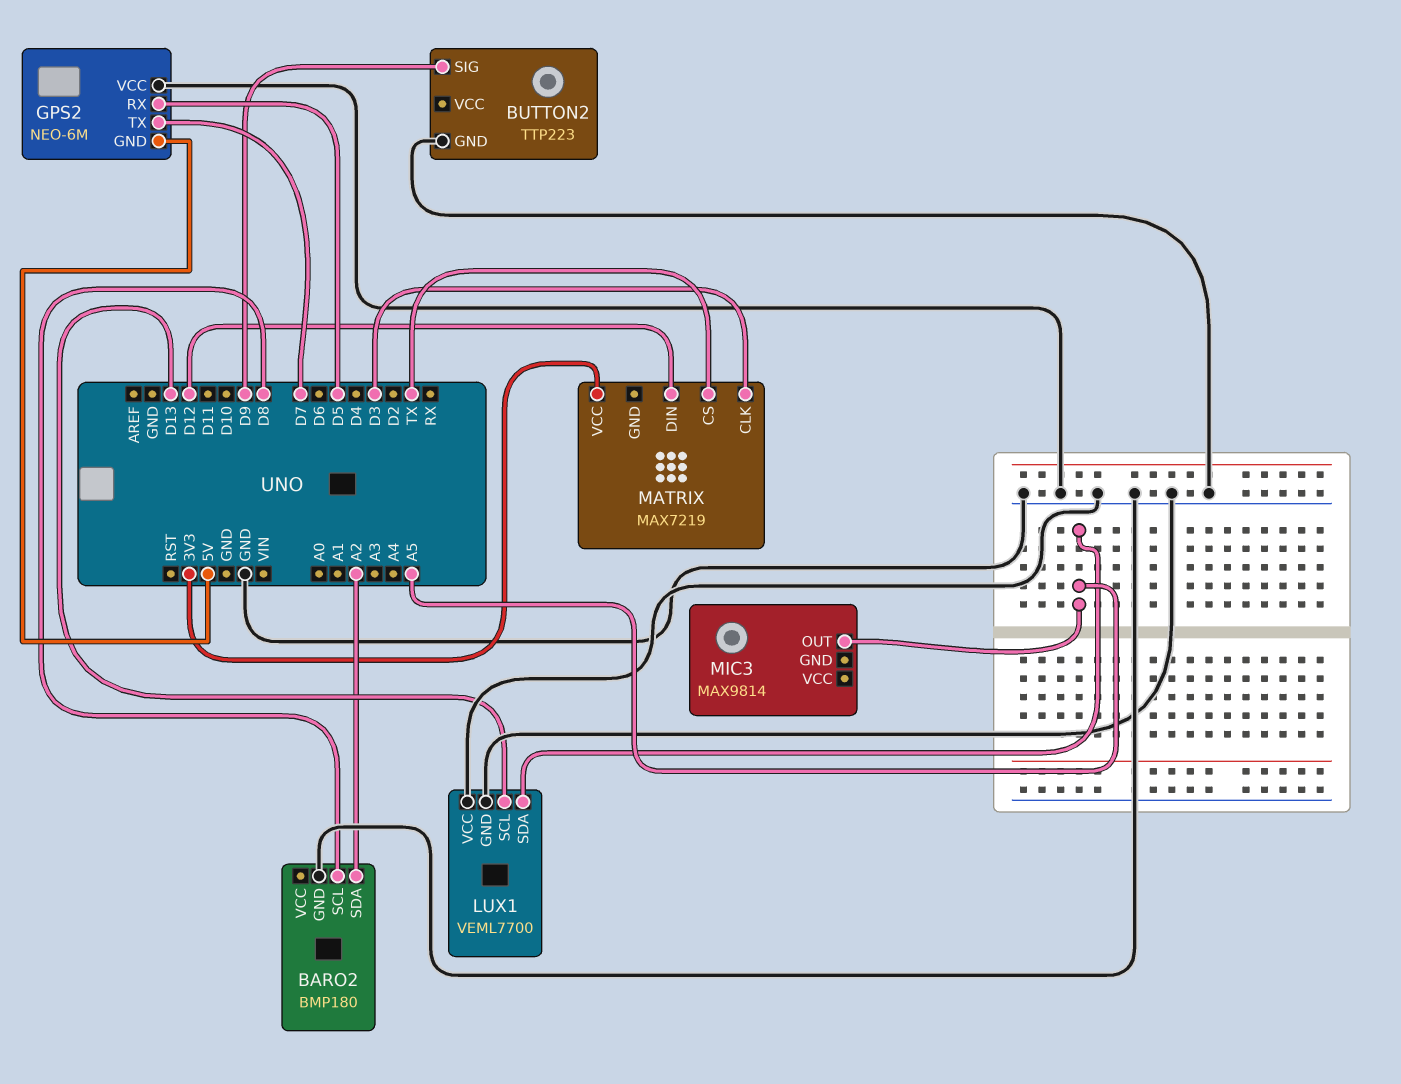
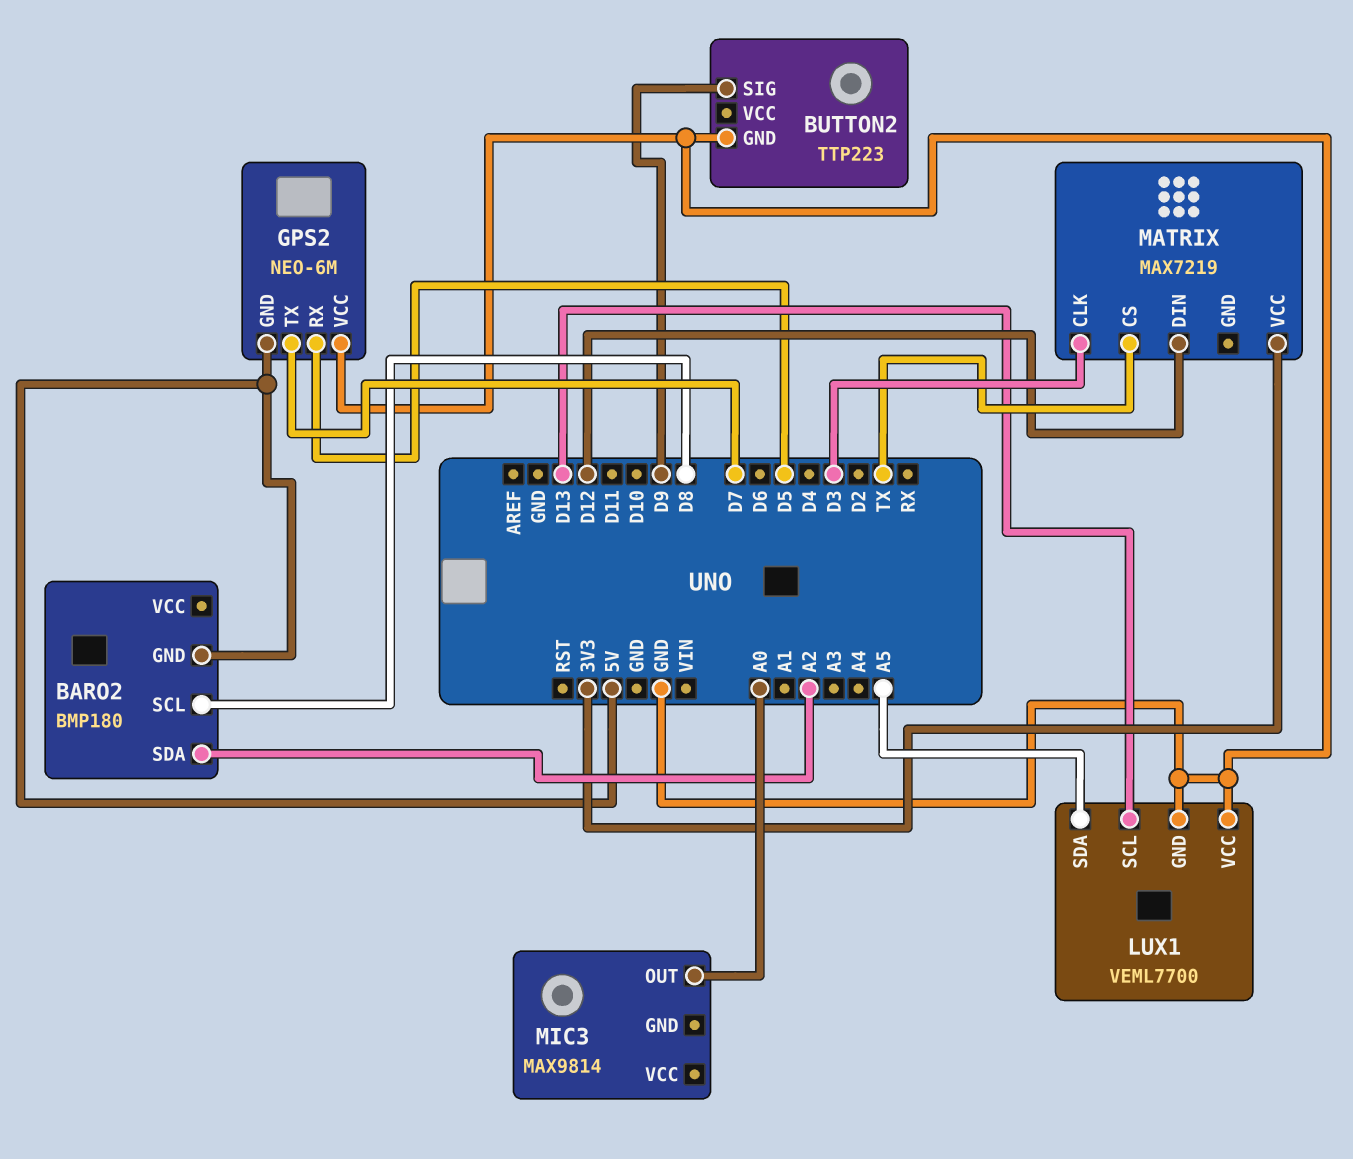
BARO2 pin GND: GND -> 5V
MIC3 pin OUT: A5 -> A0

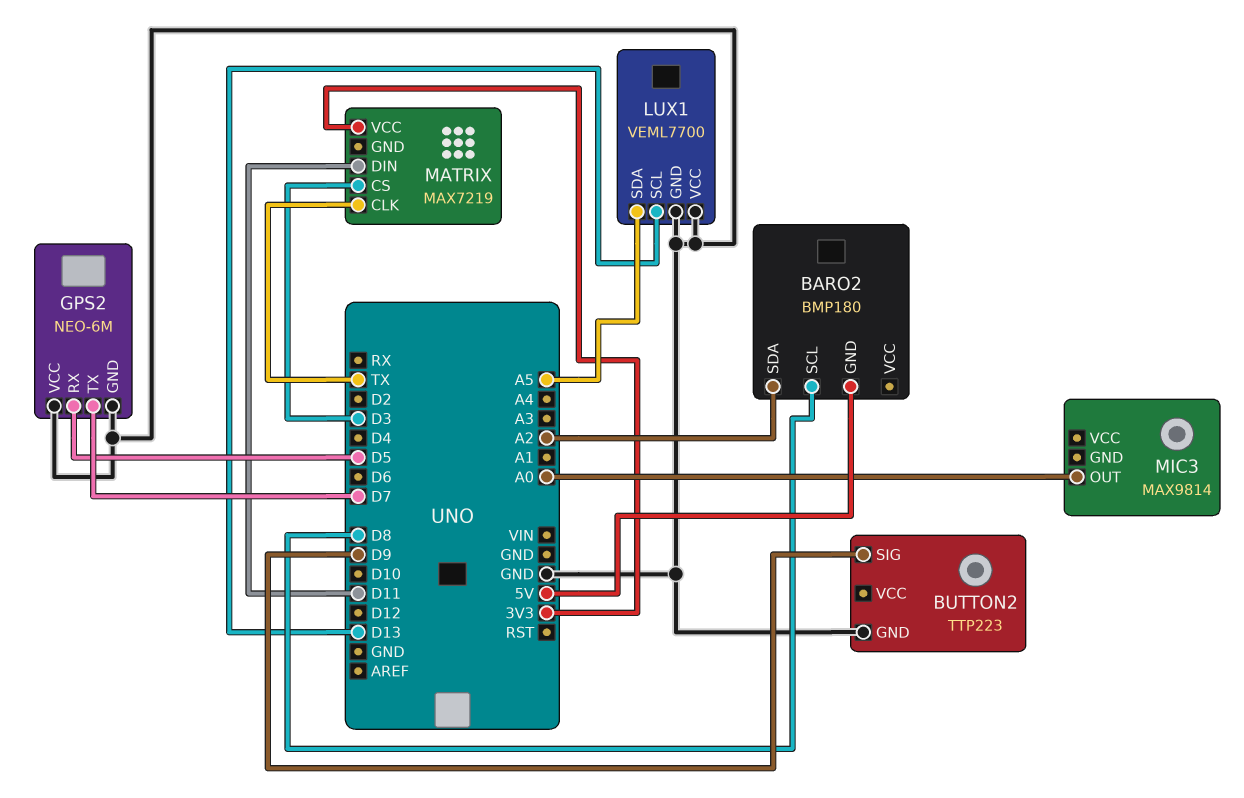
GPS2 pin GND: 5V -> GND
MATRIX pin CLK: D3 -> TX
MATRIX pin CS: TX -> D3
MATRIX pin DIN: D12 -> D11

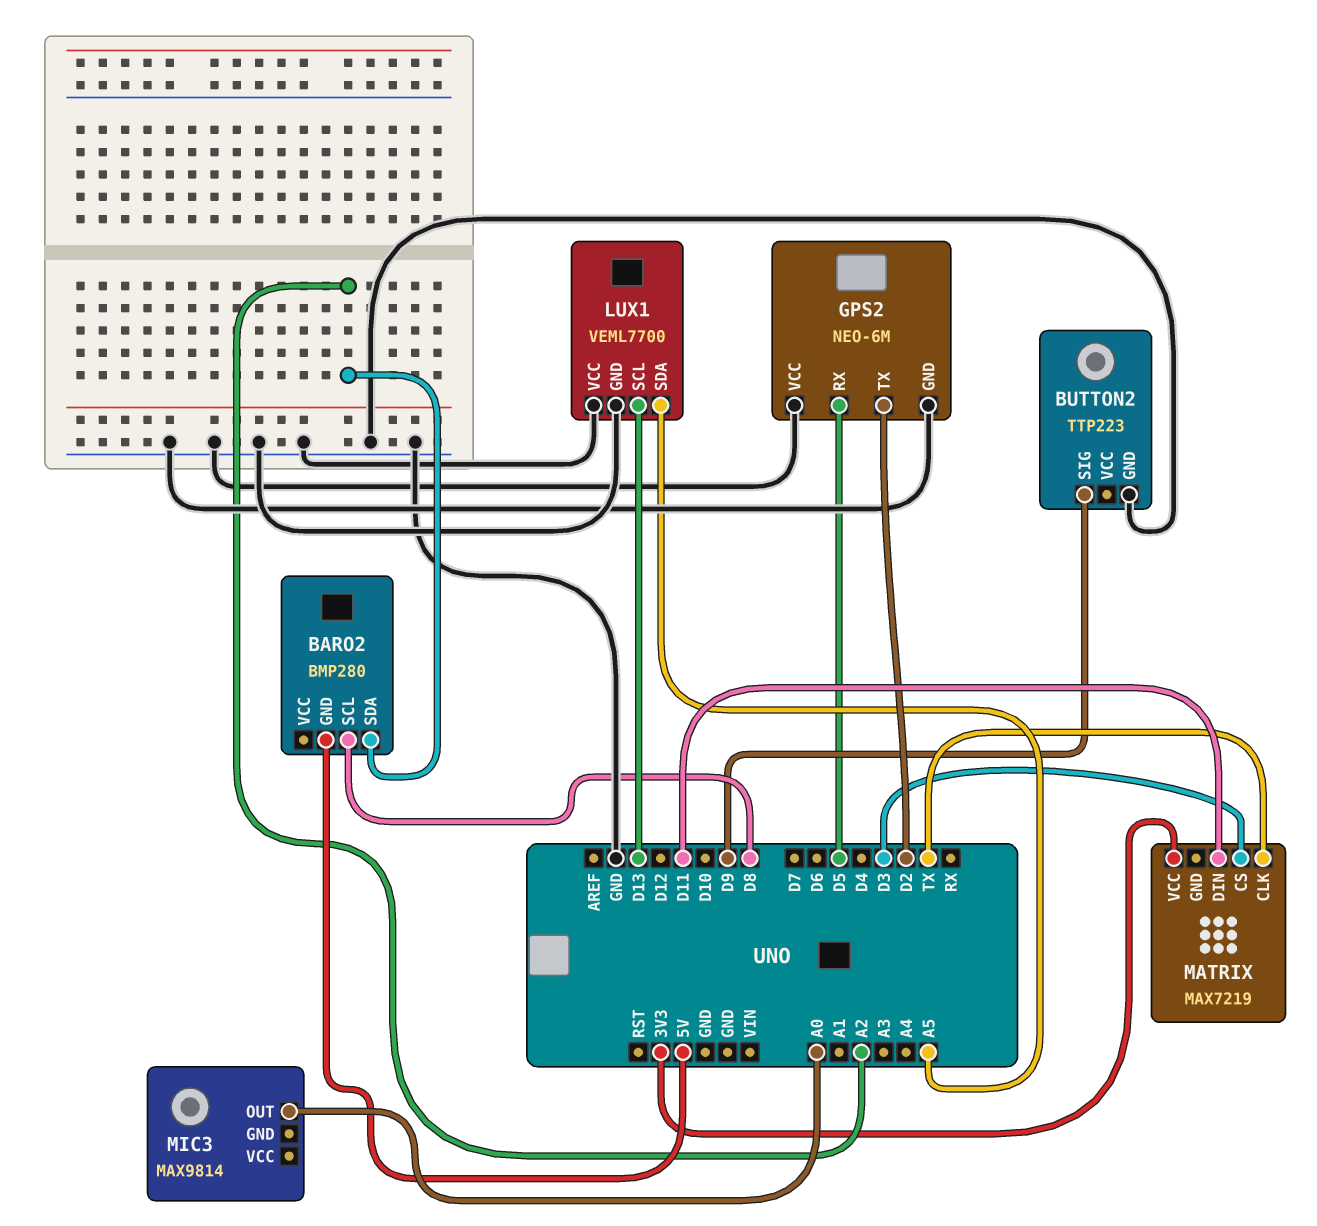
BARO2: BMP180 -> BMP280
GPS2 pin TX: D7 -> D2

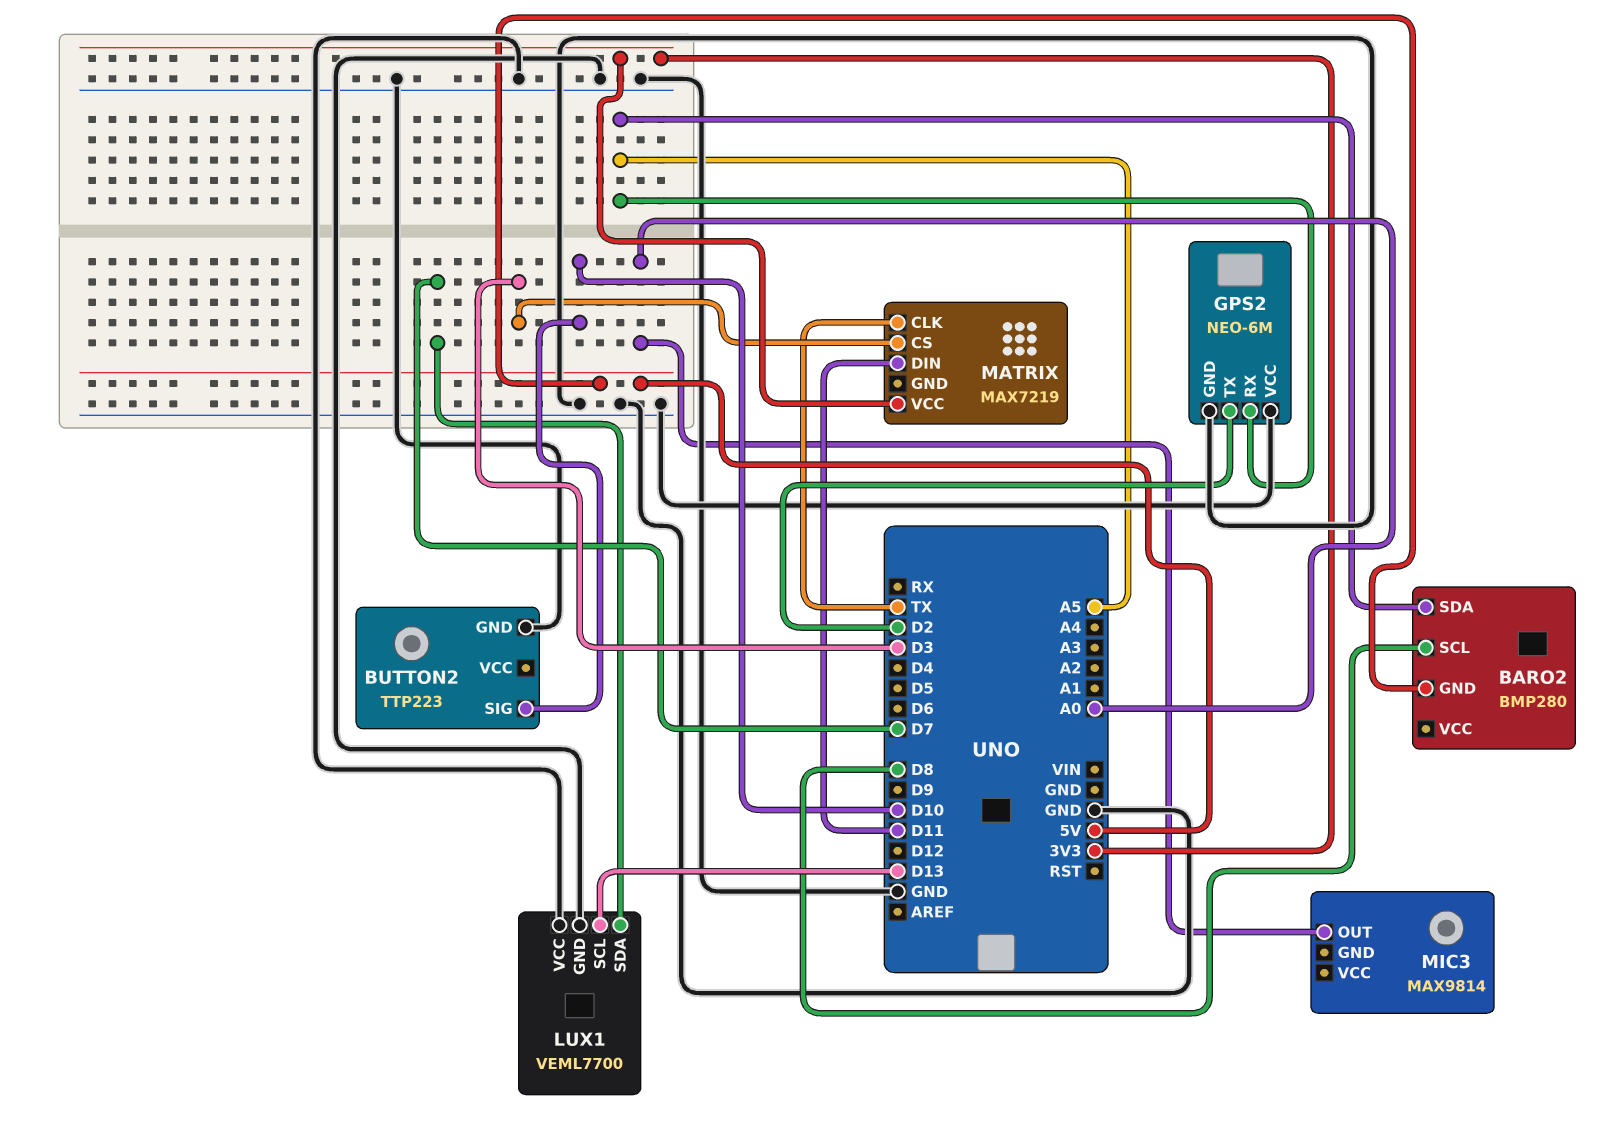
BARO2 pin SDA: A2 -> A5
BUTTON2 pin SIG: D9 -> D10
GPS2 pin RX: D5 -> A5
LUX1 pin SDA: A5 -> D7

